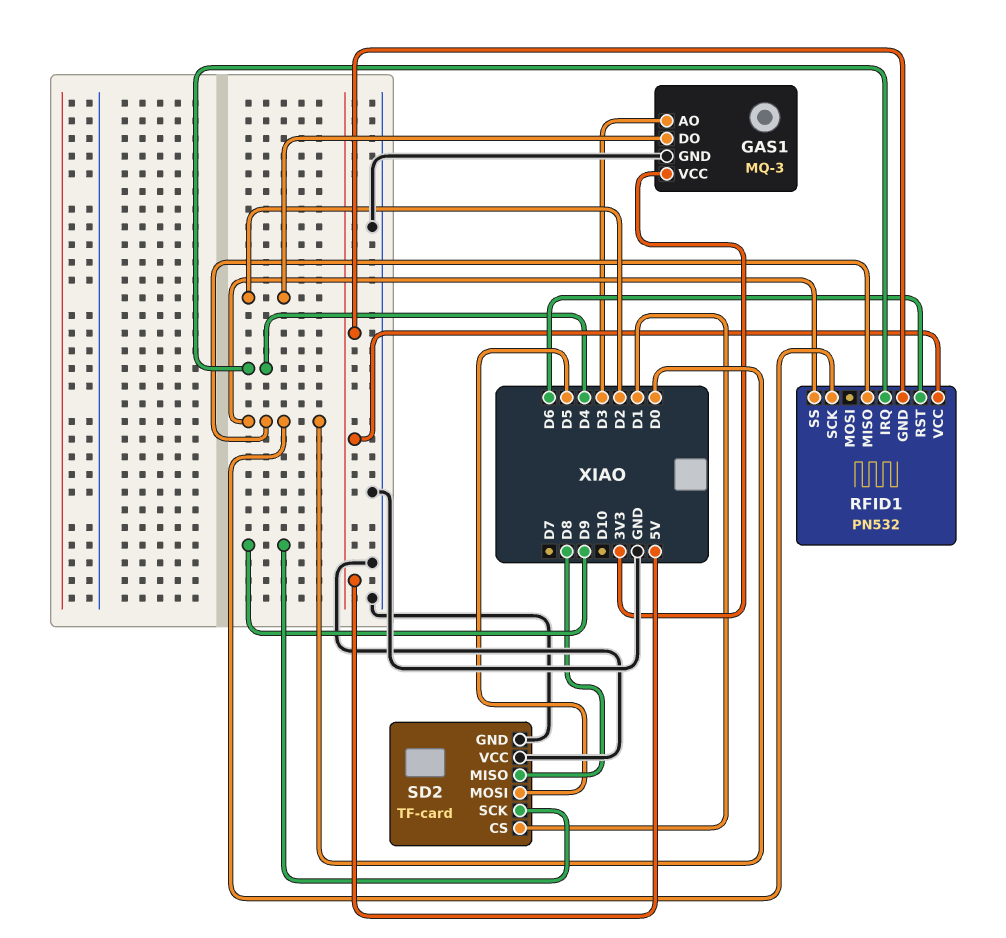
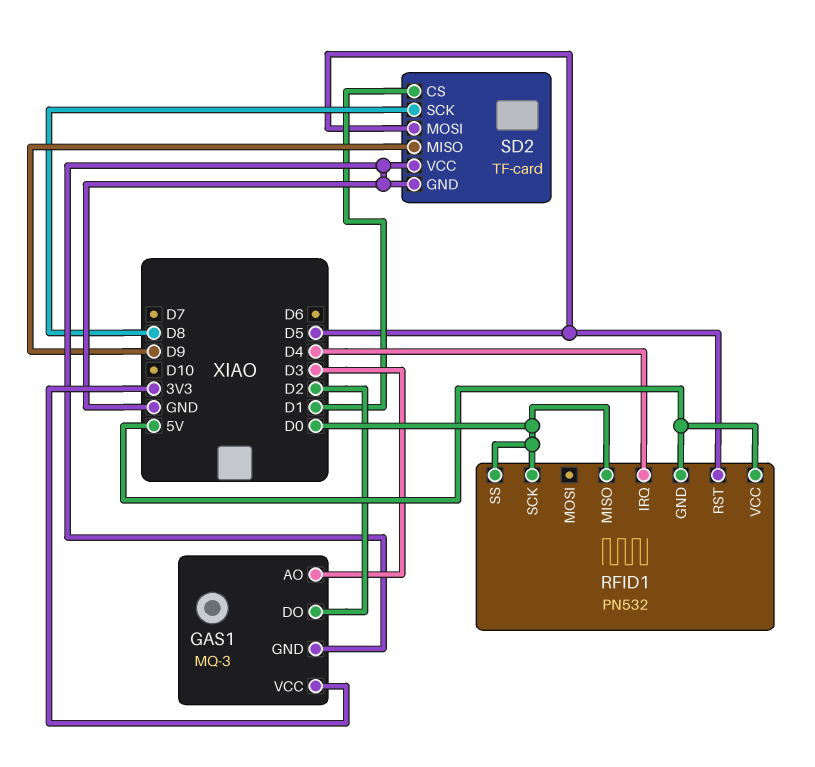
RFID1 pin RST: D6 -> D5
SD2 pin MISO: D8 -> D9
SD2 pin SCK: D9 -> D8

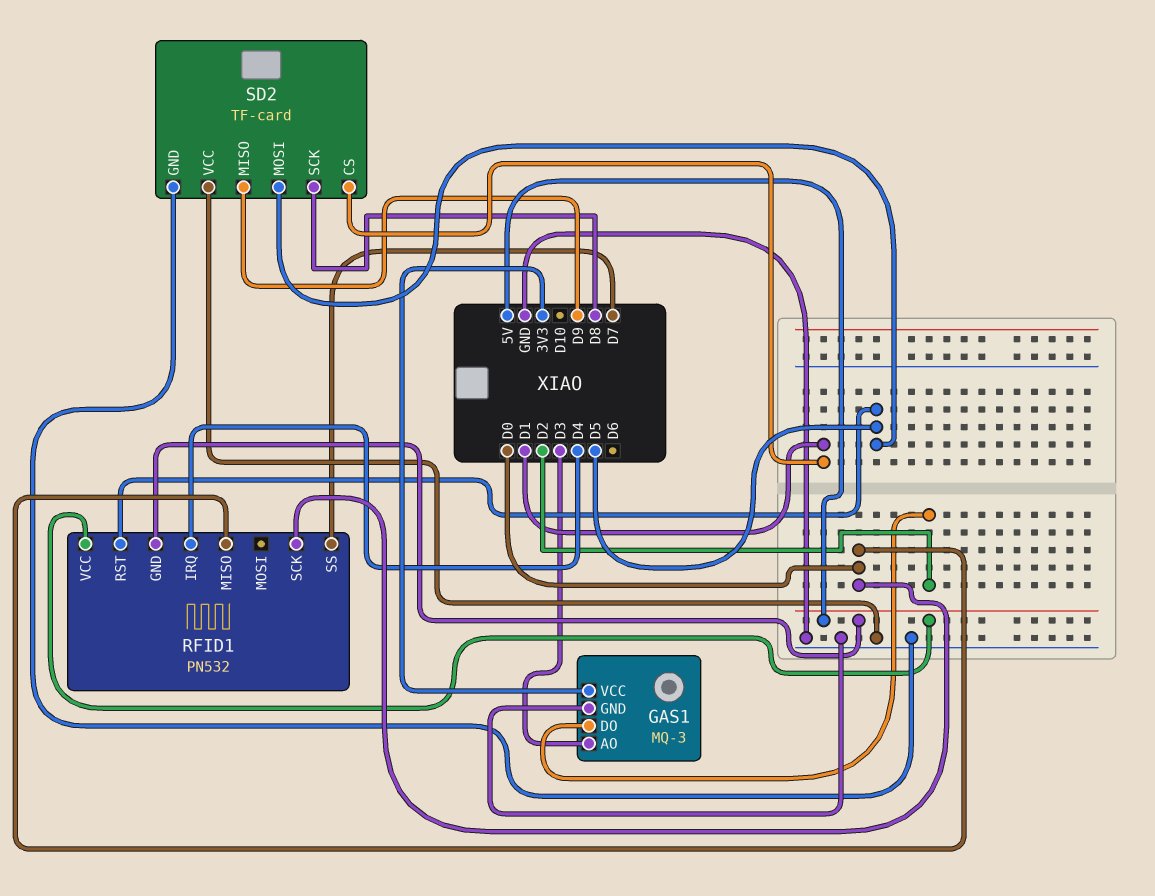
RFID1 pin SS: D0 -> D7

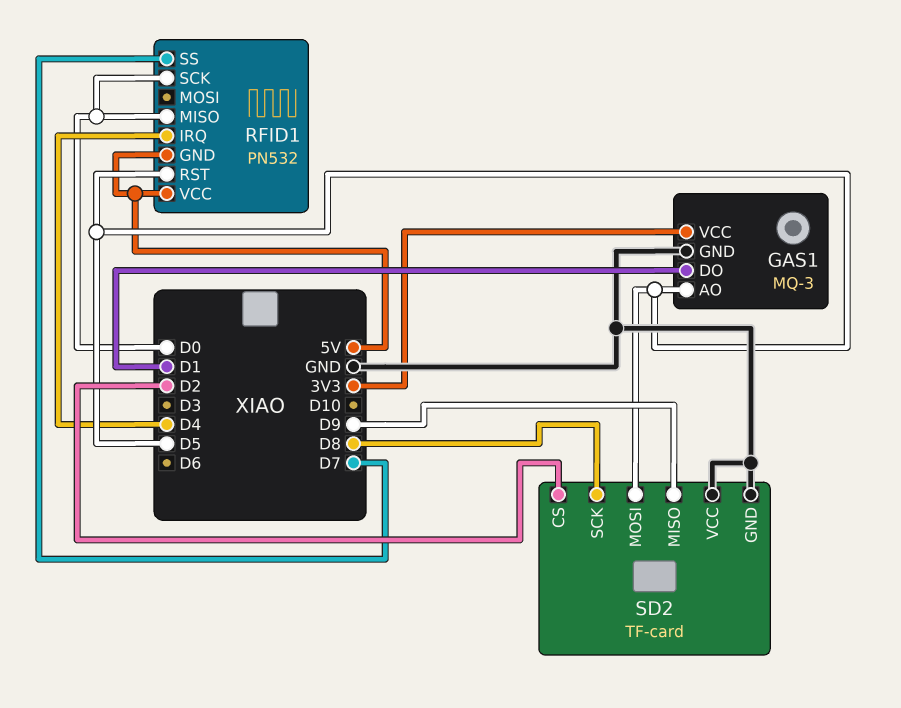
GAS1 pin AO: D3 -> D5
GAS1 pin DO: D2 -> D1
SD2 pin CS: D1 -> D2

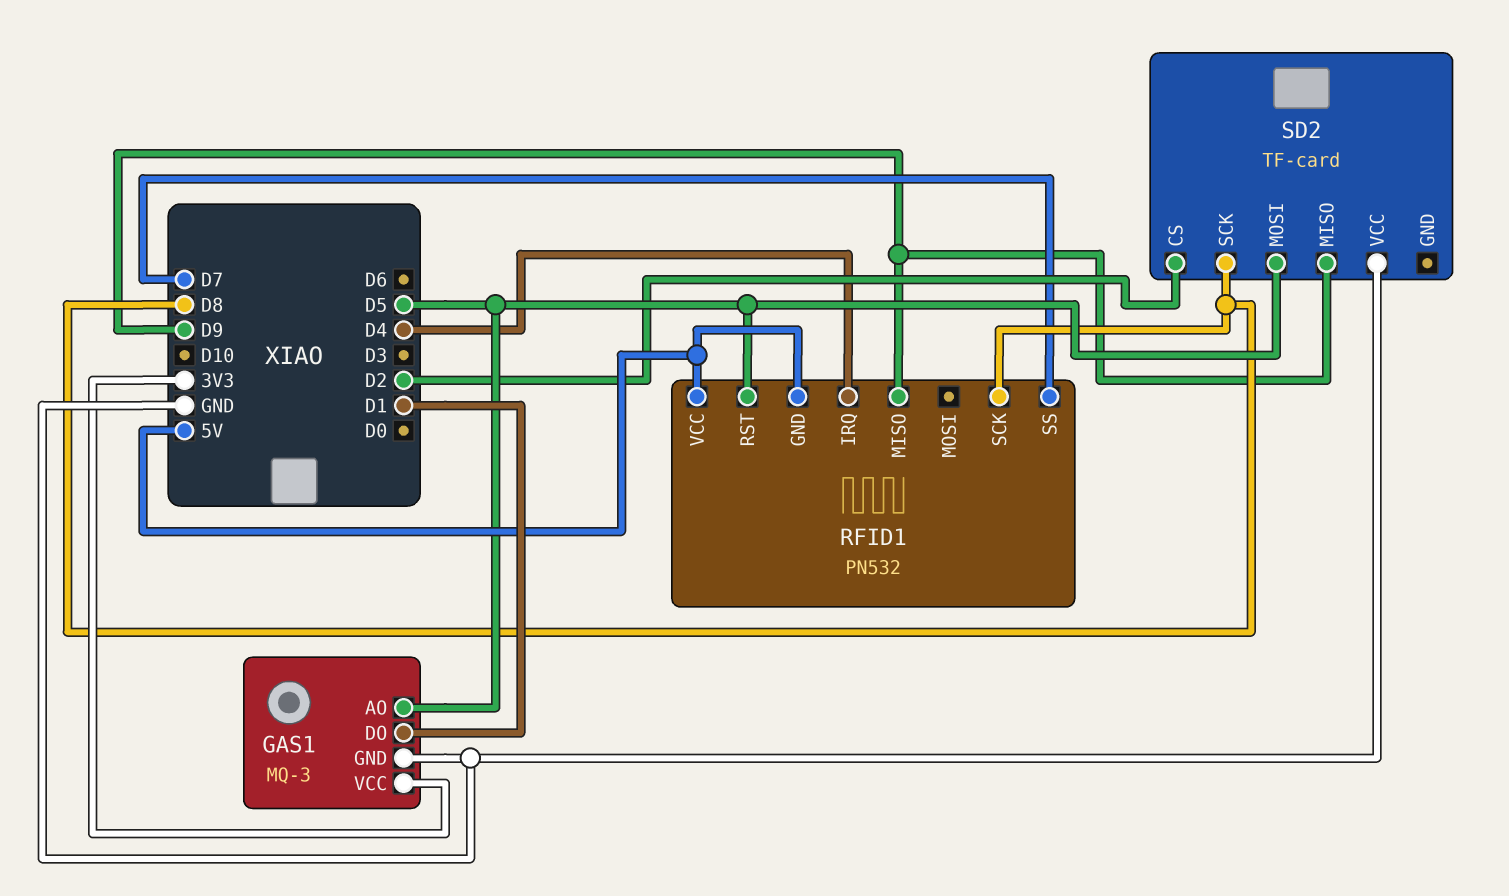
RFID1 pin MISO: D0 -> D9
RFID1 pin SCK: D0 -> D8
SD2 pin GND: GND -> none

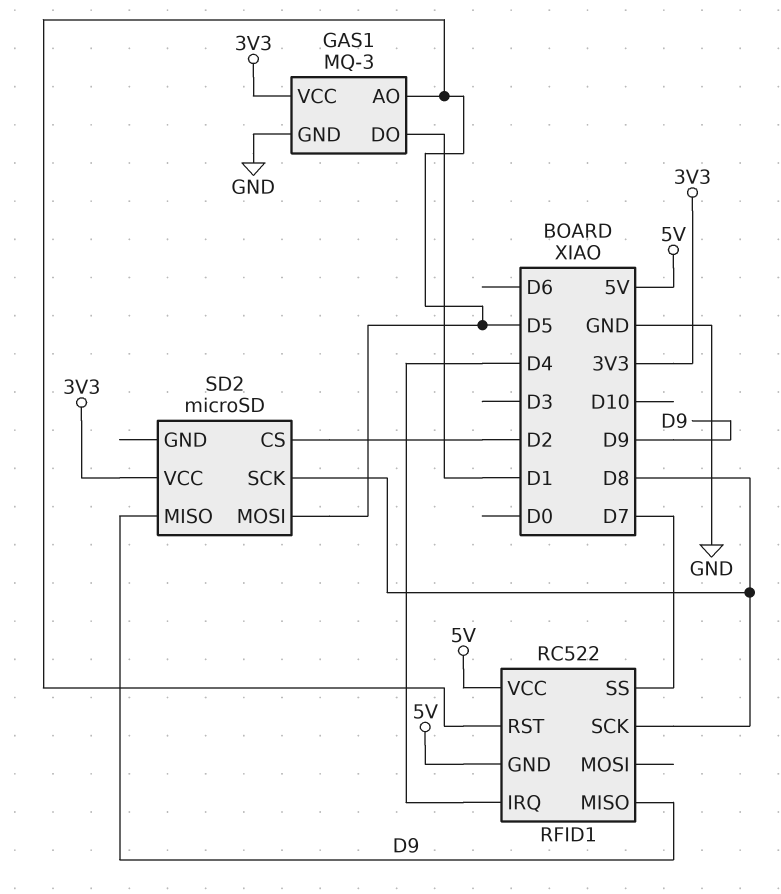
RFID1: PN532 -> RC522
SD2: TF-card -> microSD
SD2 pin VCC: GND -> 3V3

